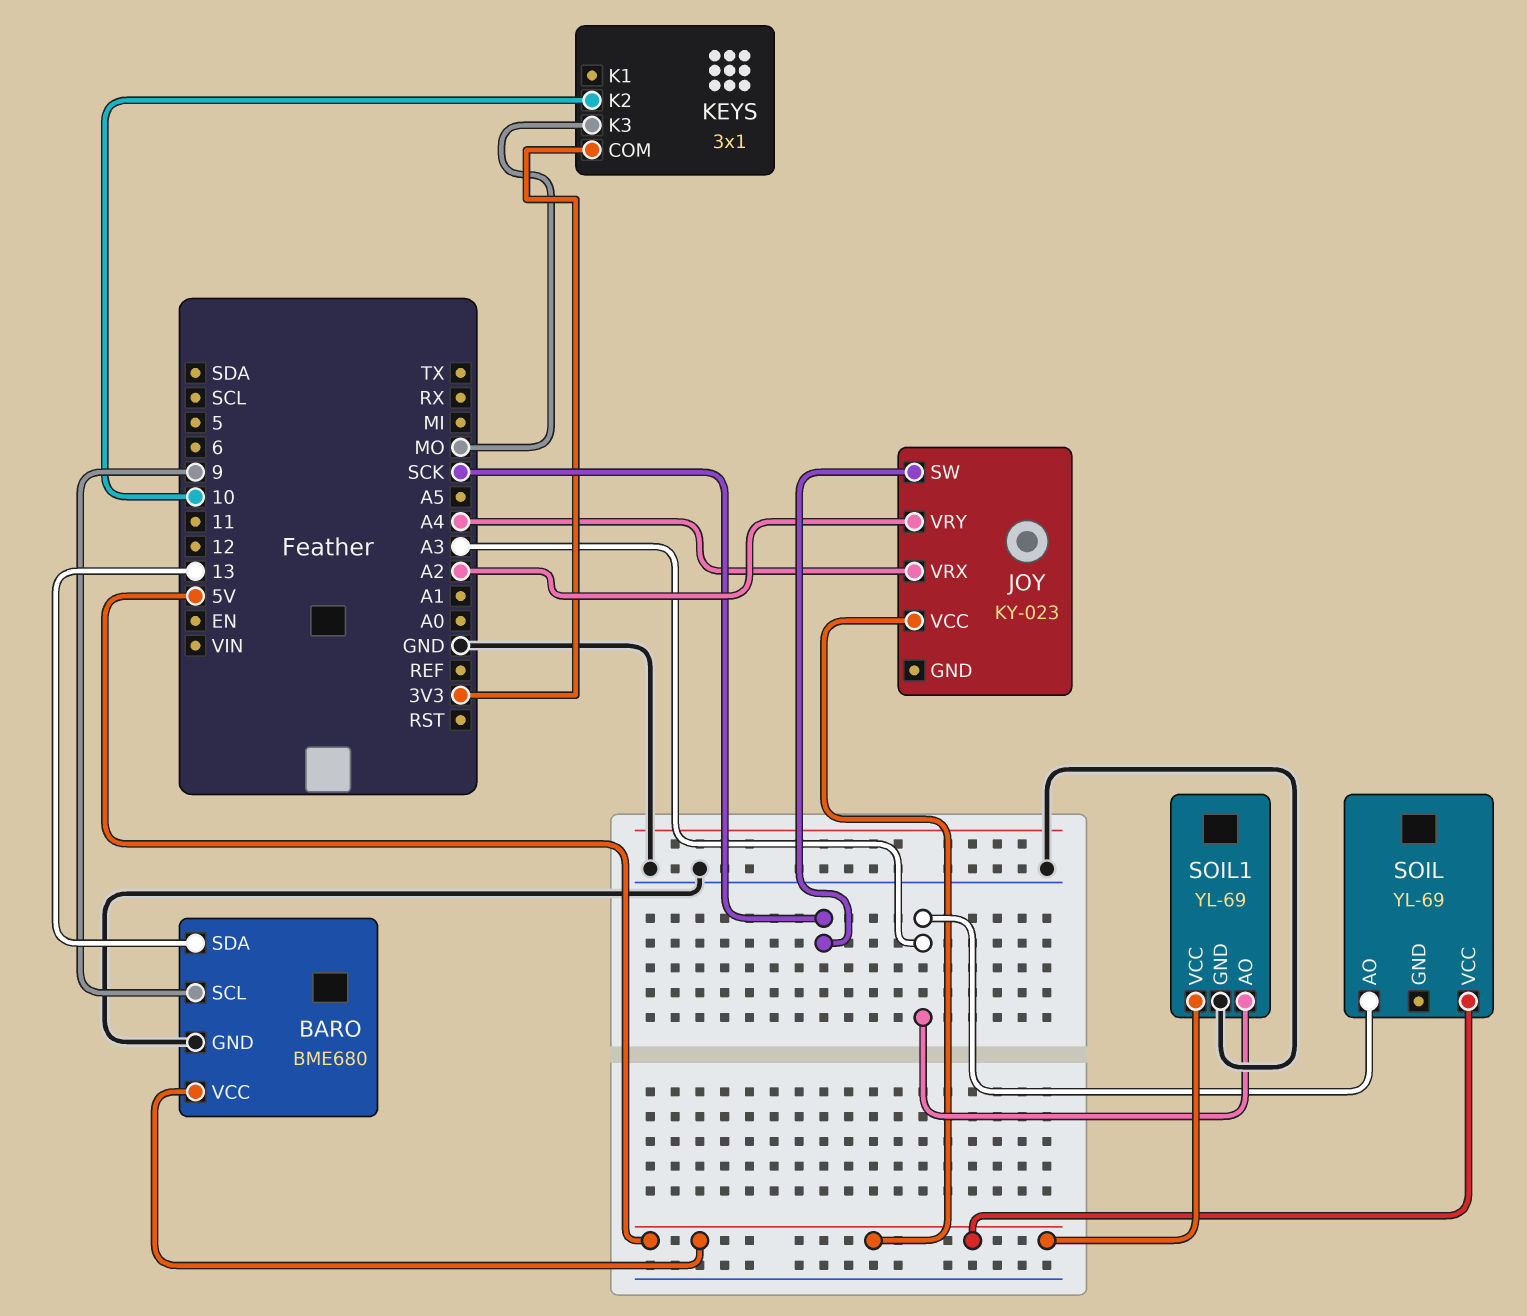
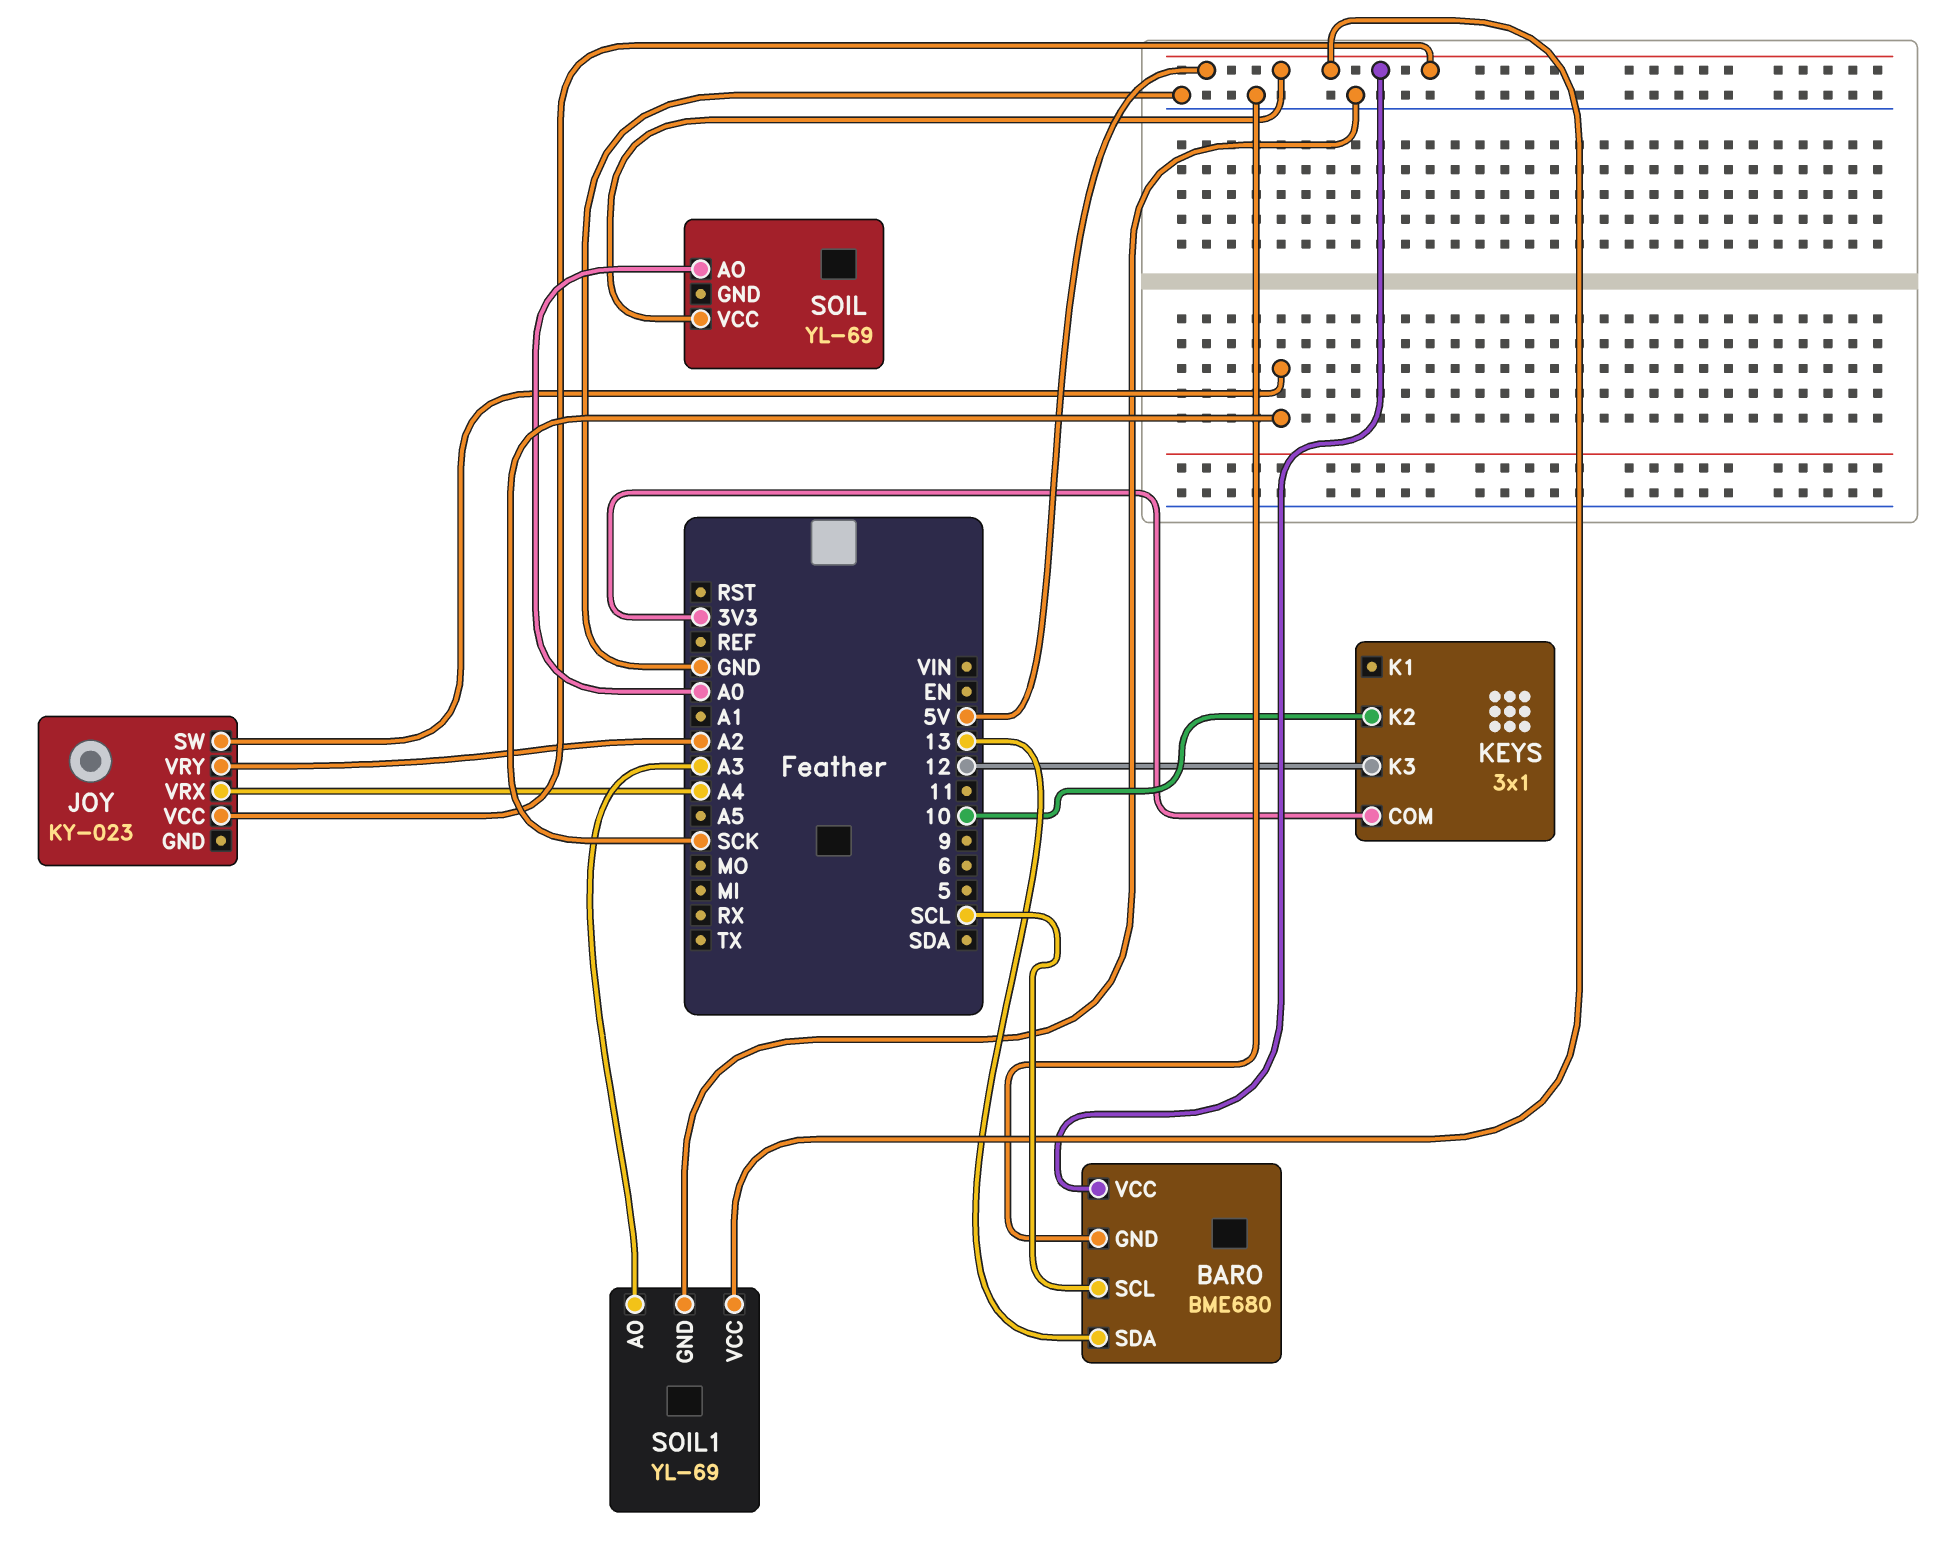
BARO pin SCL: 9 -> SCL
KEYS pin K3: MO -> 12
SOIL pin AO: A3 -> A0

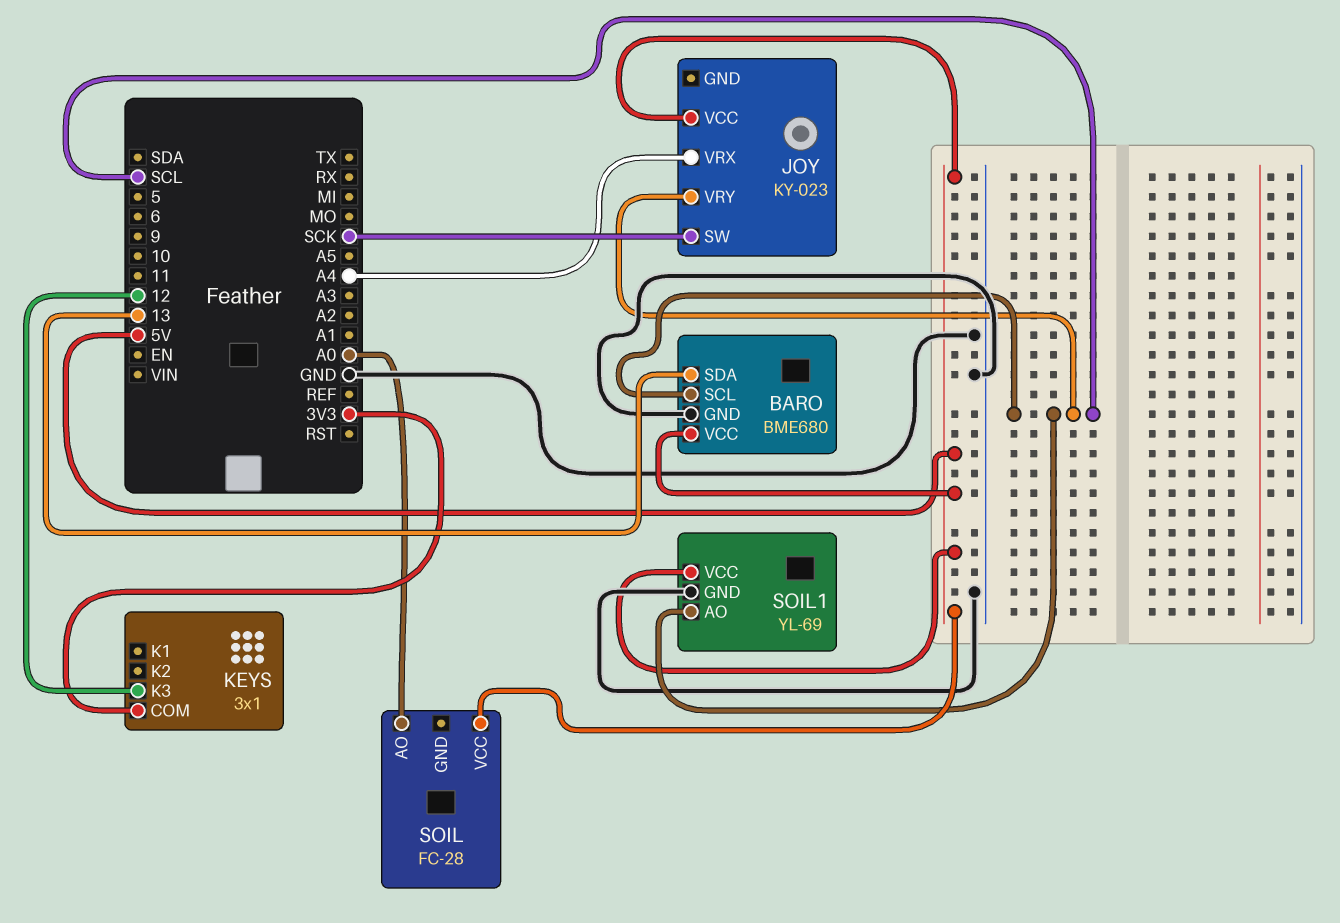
JOY pin VRY: A2 -> SCL
KEYS pin K2: 10 -> none
SOIL: YL-69 -> FC-28
SOIL1 pin AO: A3 -> SCL

